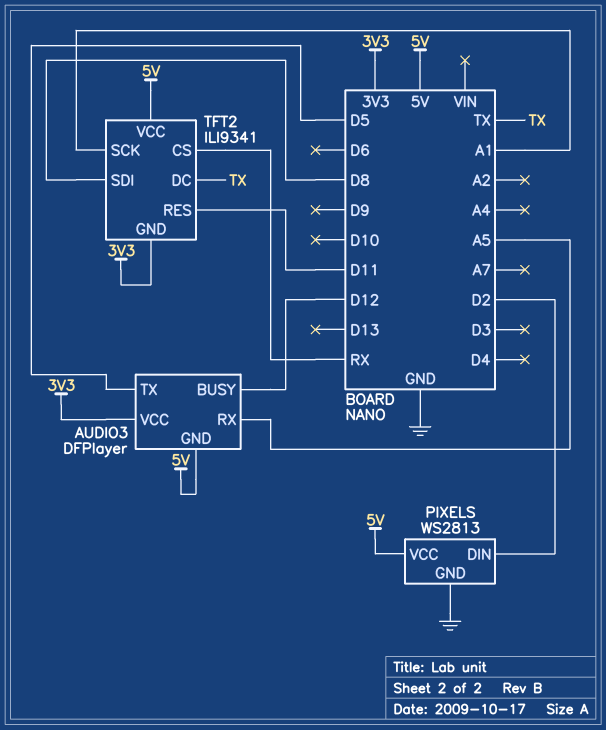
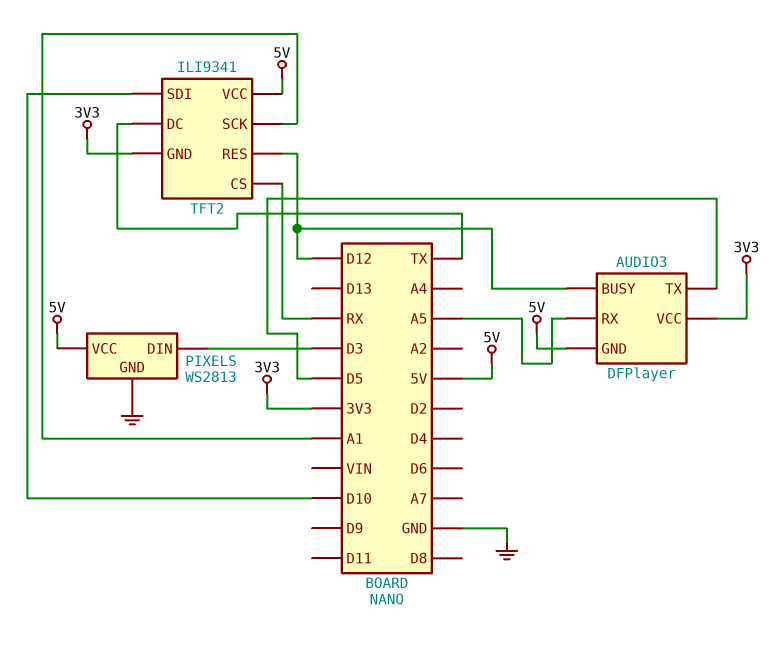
PIXELS pin DIN: D2 -> D3
TFT2 pin RES: D11 -> D12
TFT2 pin SDI: D8 -> D10

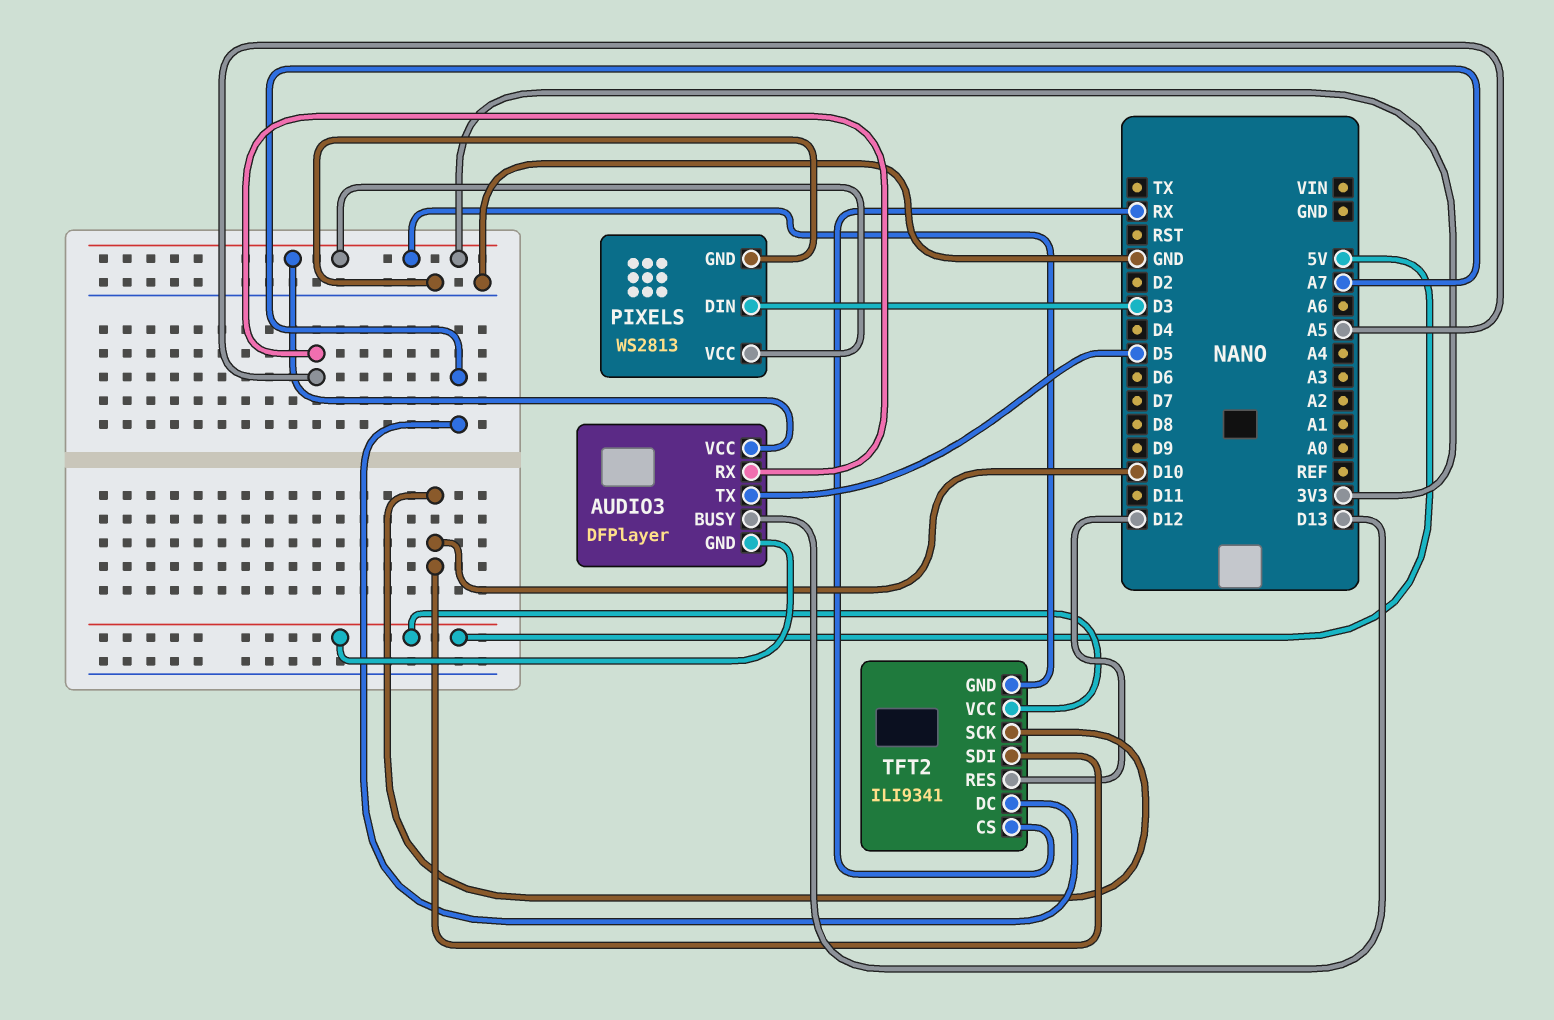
AUDIO3 pin BUSY: D12 -> D13
PIXELS pin VCC: 5V -> 3V3
TFT2 pin DC: TX -> A7
TFT2 pin SCK: A1 -> D10

